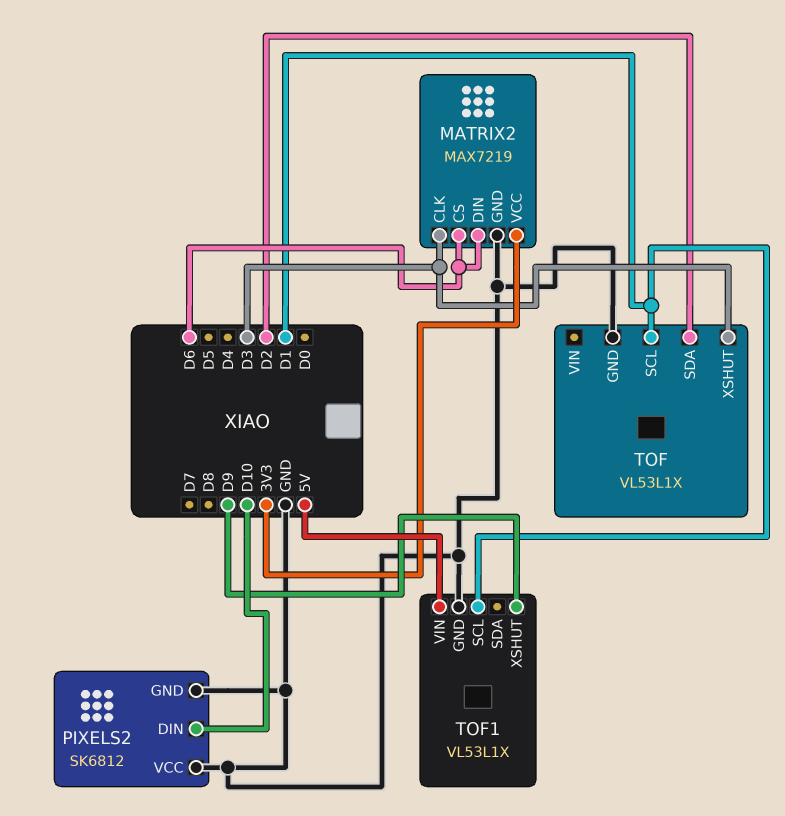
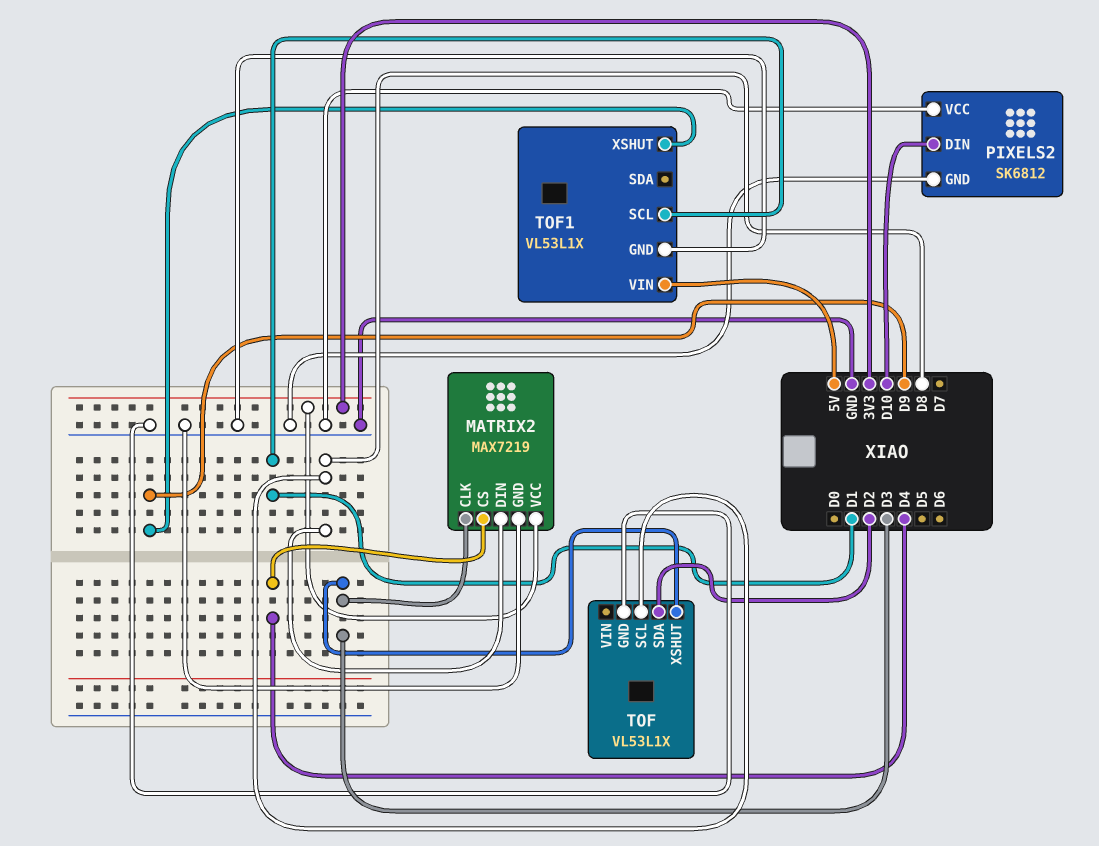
MATRIX2 pin CS: D6 -> D4
MATRIX2 pin DIN: D6 -> D8
TOF pin SCL: D1 -> D8

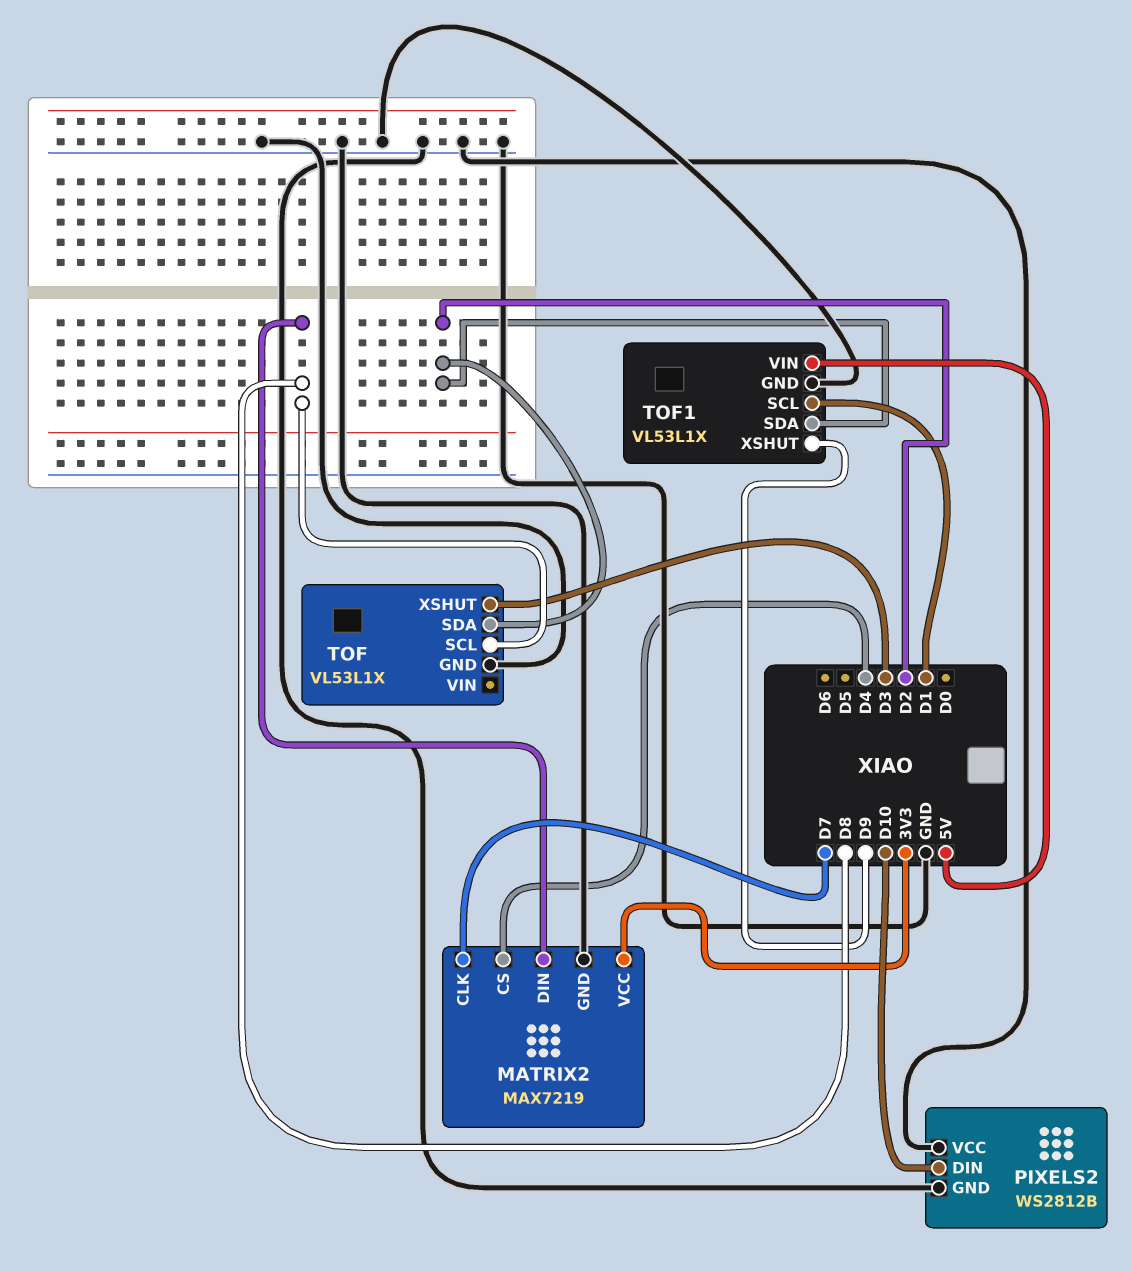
MATRIX2 pin CLK: D3 -> D7
PIXELS2: SK6812 -> WS2812B
TOF1 pin SDA: none -> D2

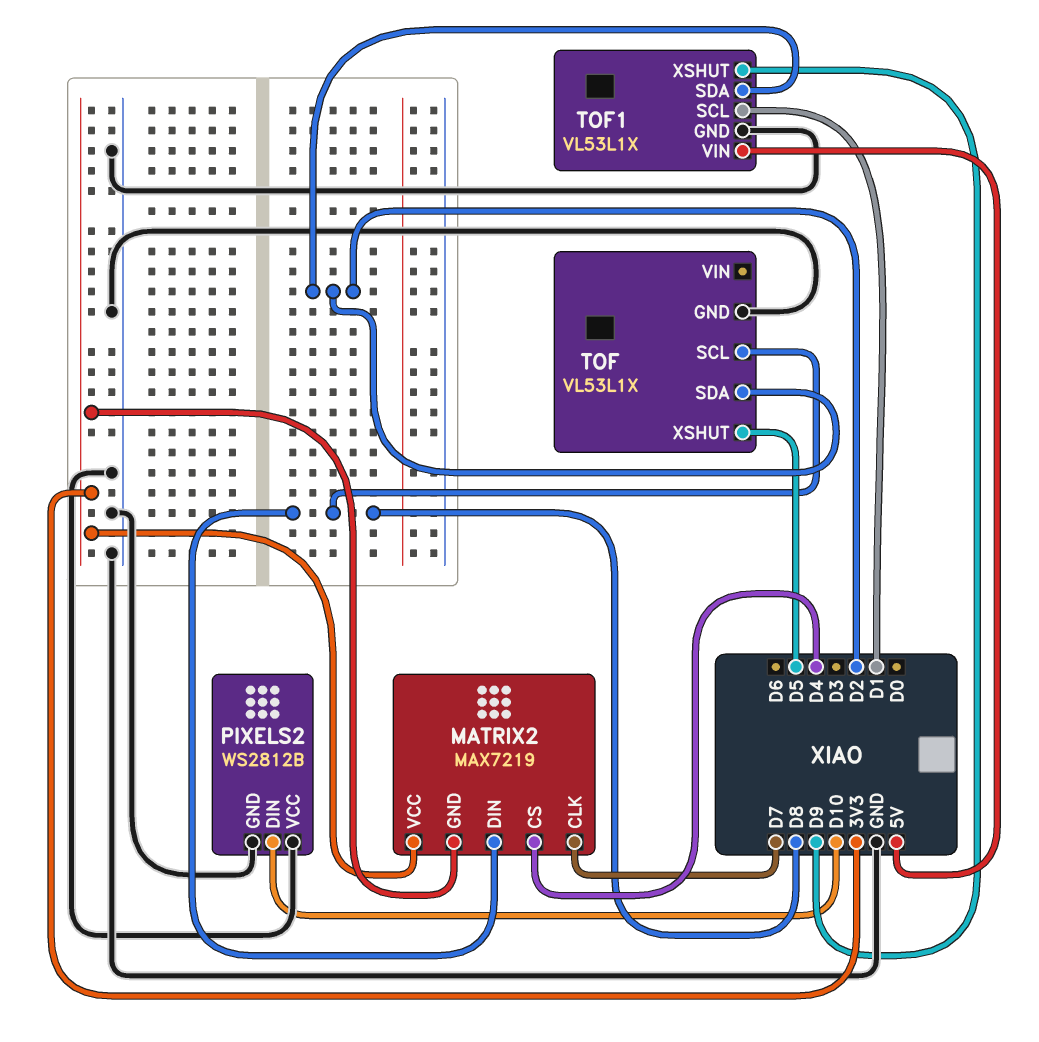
MATRIX2 pin GND: GND -> 3V3
TOF pin XSHUT: D3 -> D5

